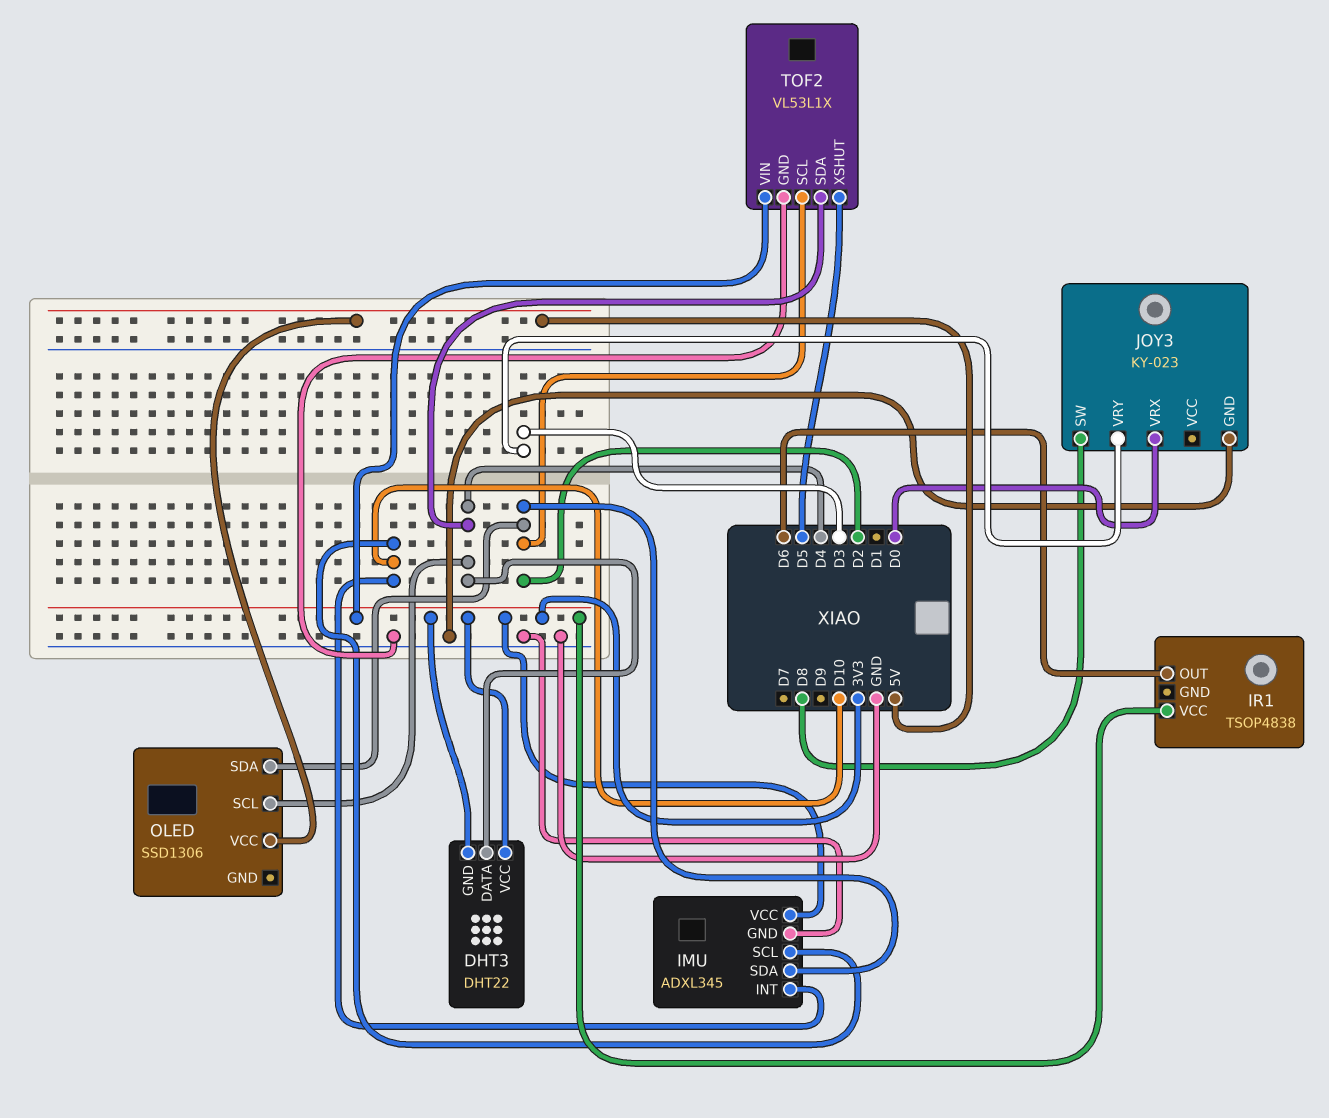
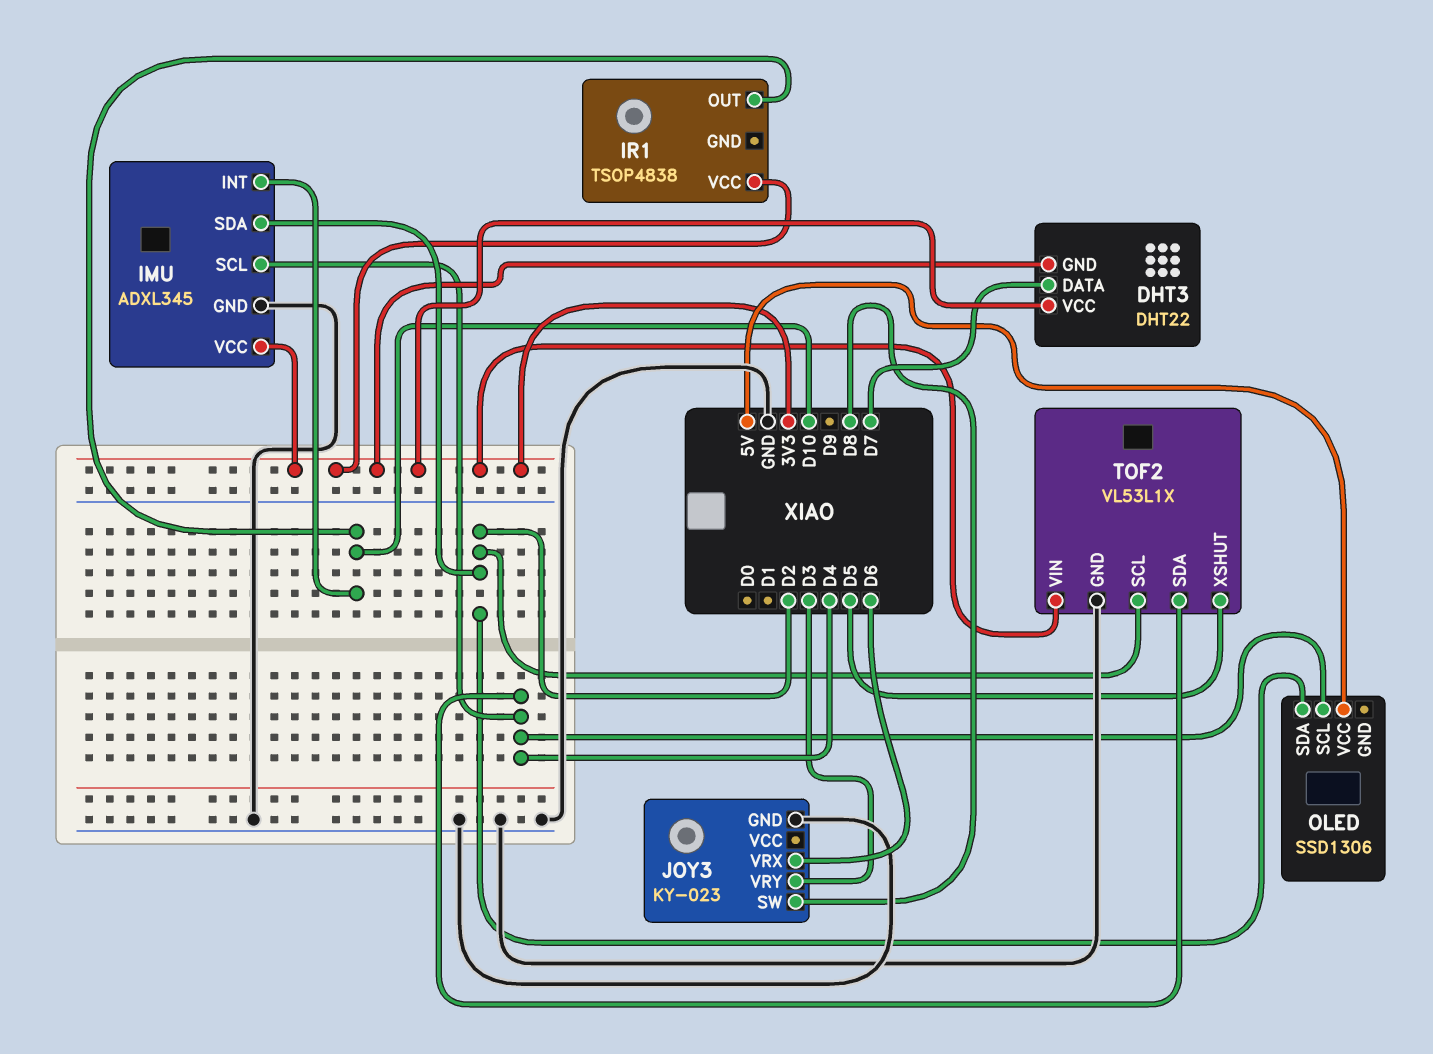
DHT3 pin DATA: D4 -> D7
IMU pin SCL: D10 -> D4
IR1 pin OUT: D6 -> D10
JOY3 pin VRX: D0 -> D6

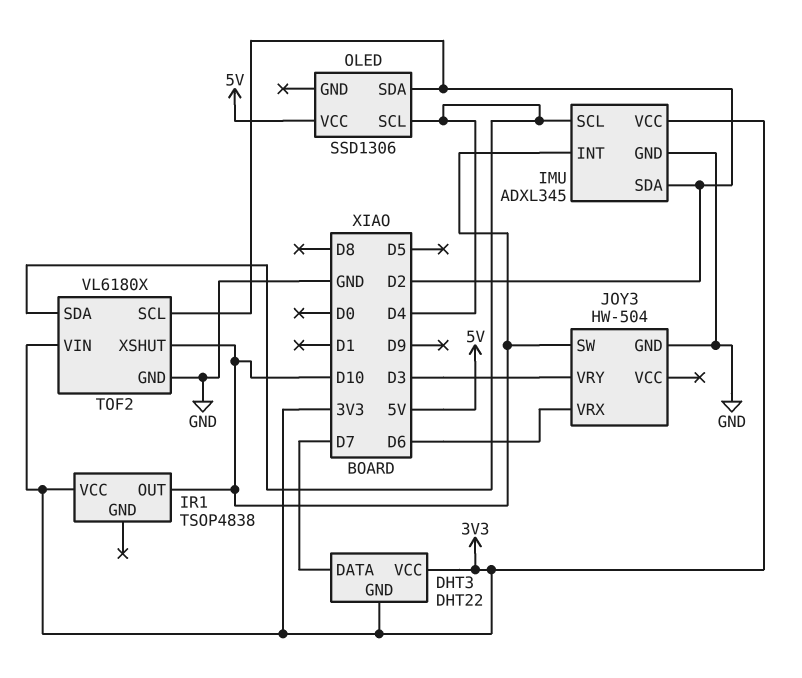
JOY3: KY-023 -> HW-504
JOY3 pin SW: D8 -> D10
TOF2: VL53L1X -> VL6180X
TOF2 pin XSHUT: D5 -> D10

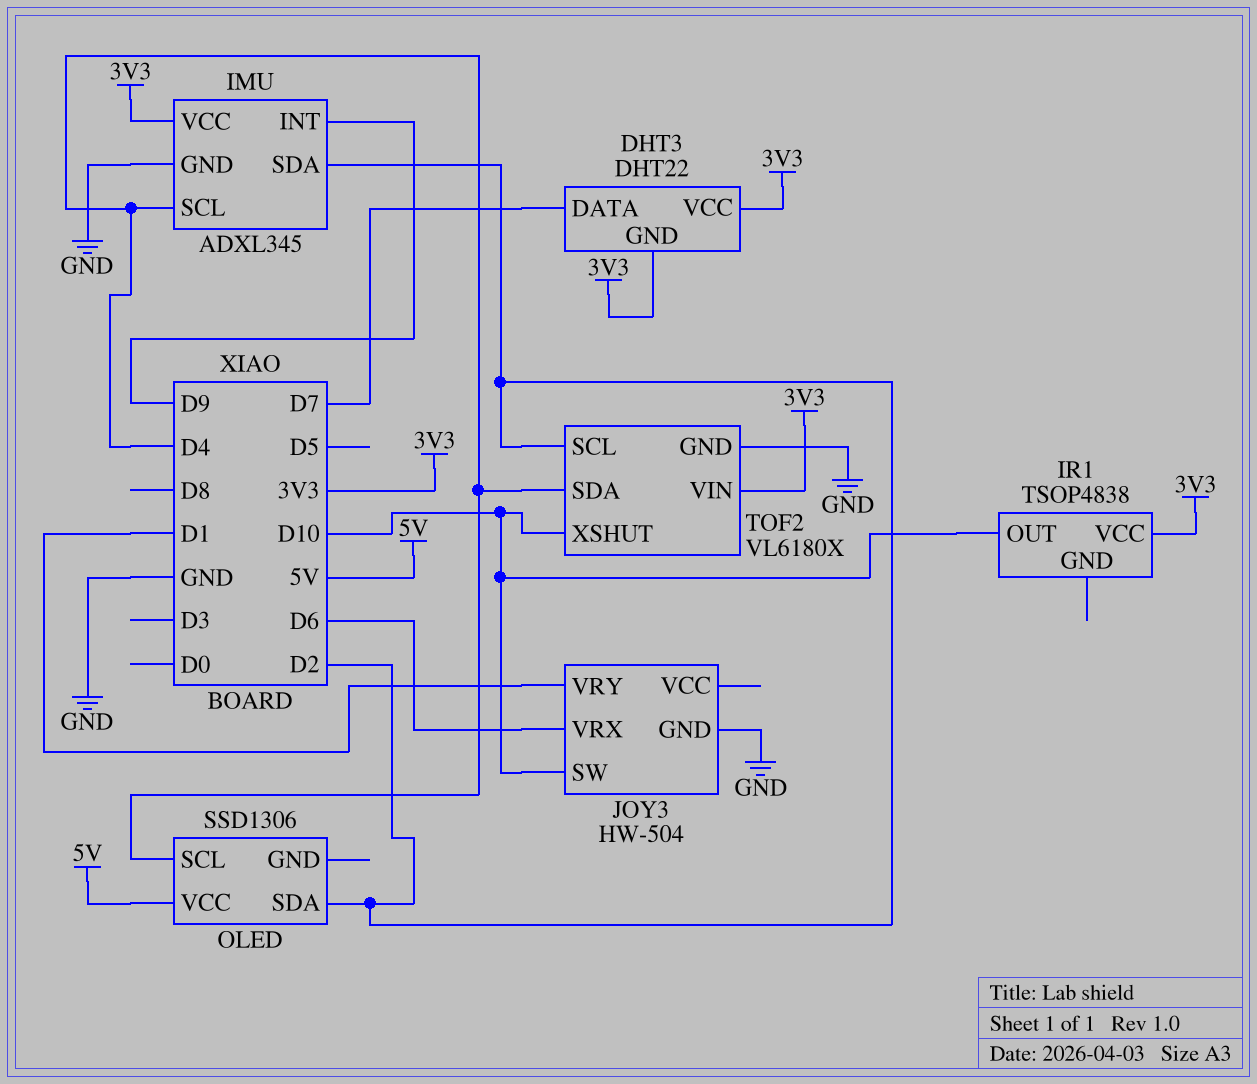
IMU pin INT: D10 -> D9
JOY3 pin VRY: D3 -> D1

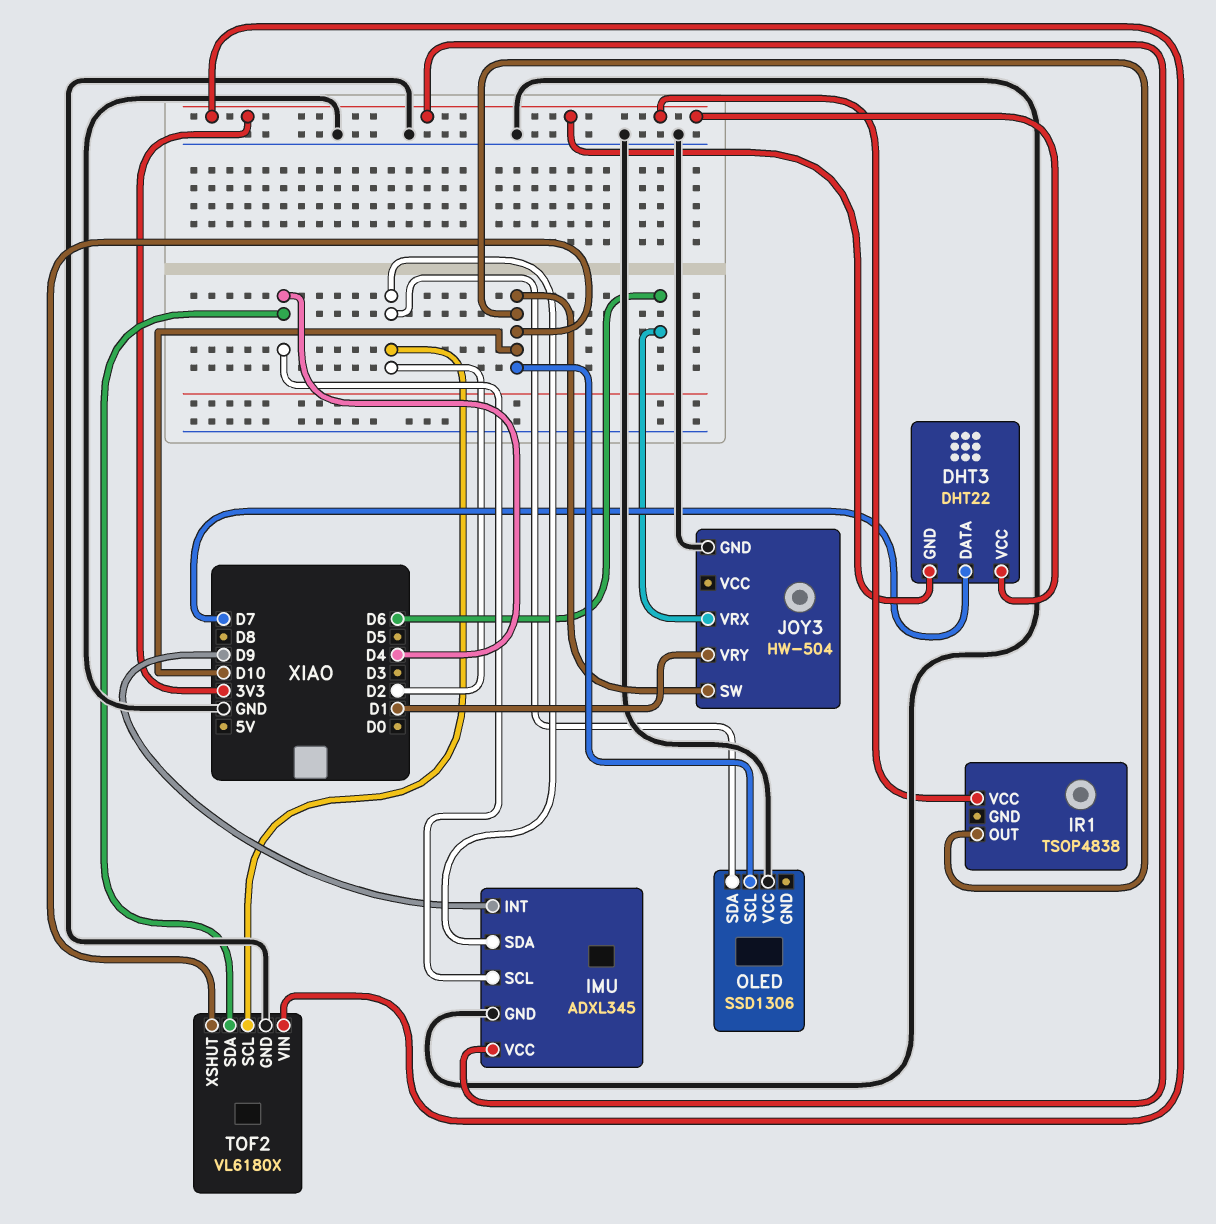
OLED pin SCL: D4 -> D10
OLED pin VCC: 5V -> GND

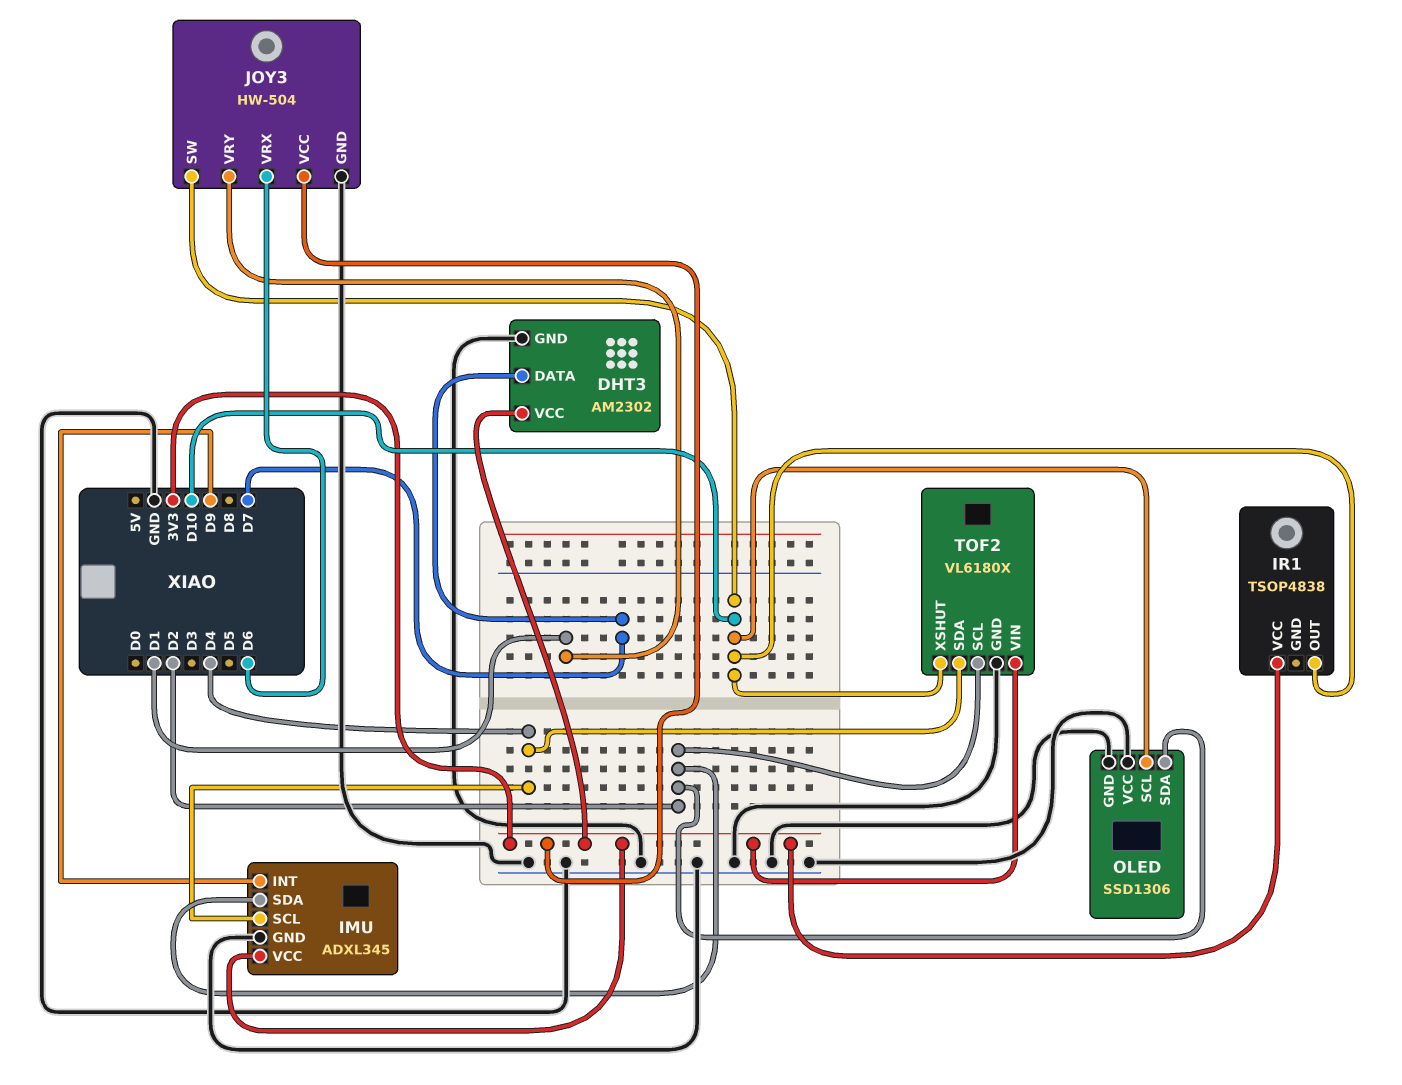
DHT3: DHT22 -> AM2302
DHT3 pin GND: 3V3 -> GND
JOY3 pin VCC: none -> 3V3
OLED pin GND: none -> GND

